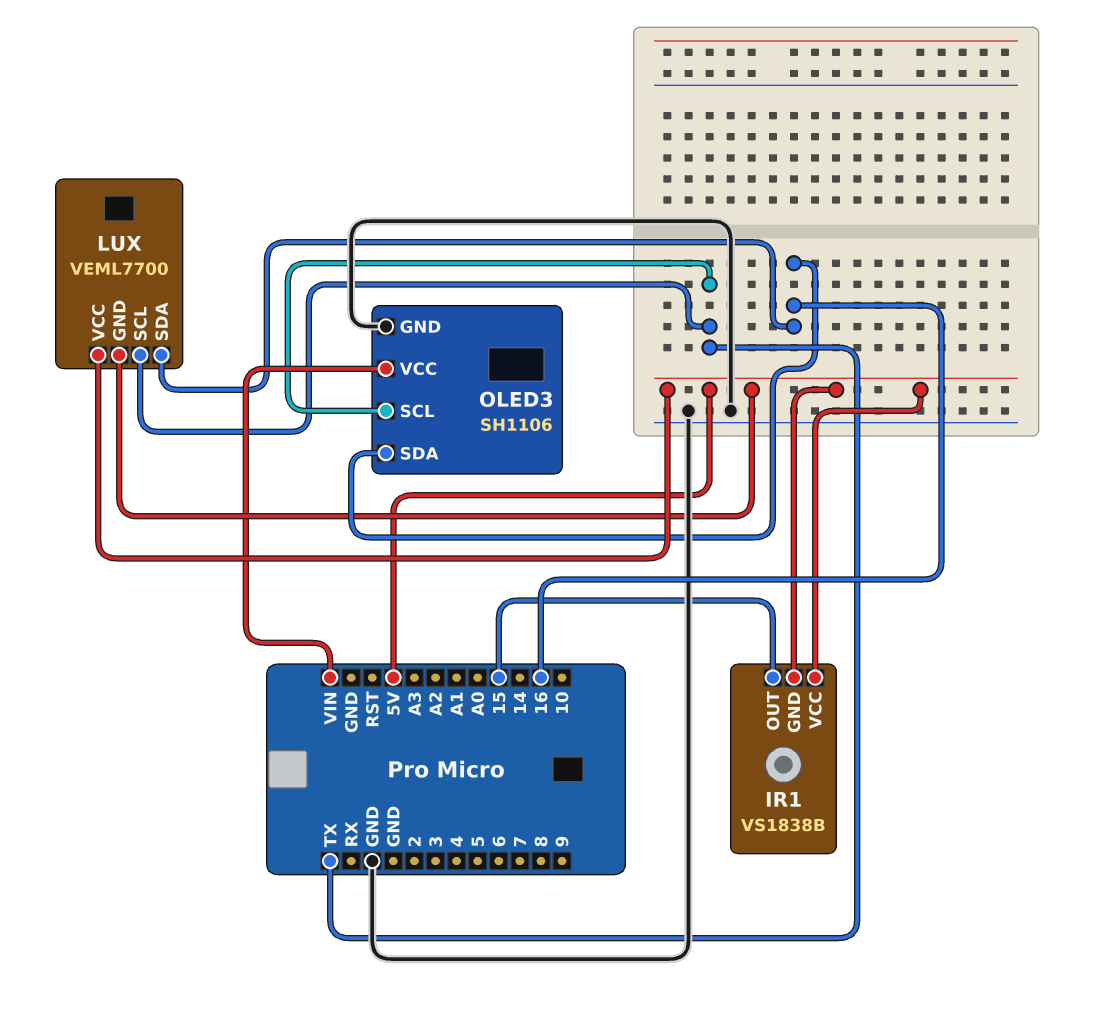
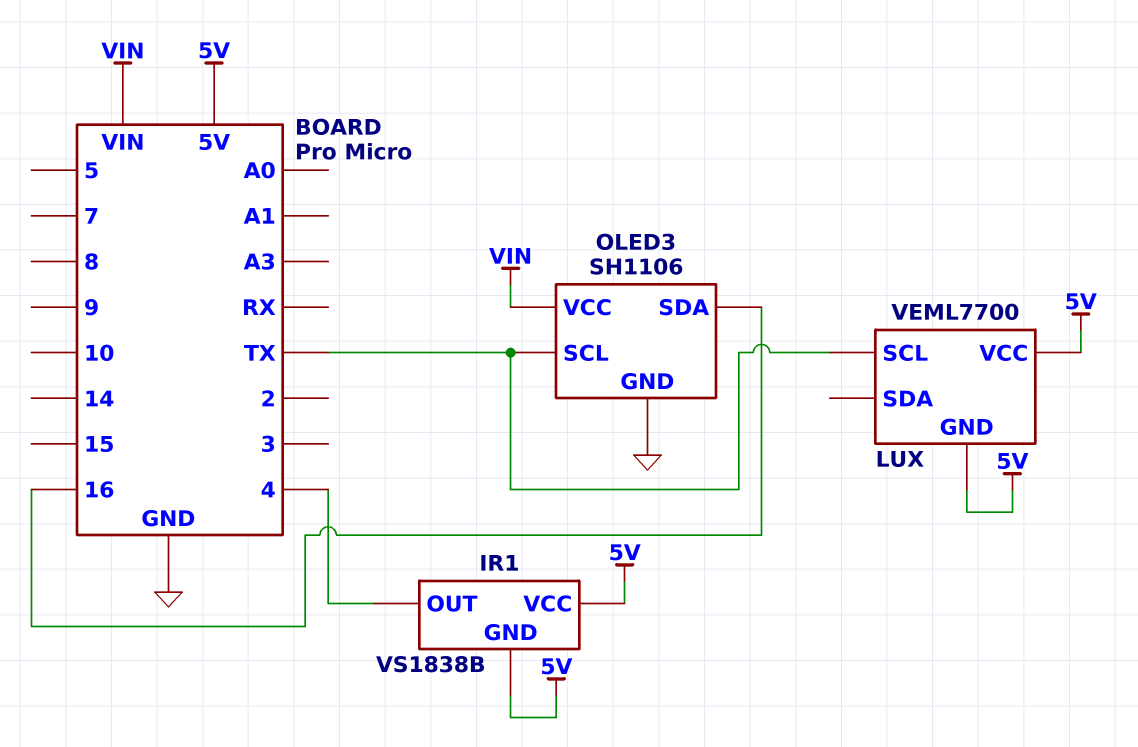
IR1 pin OUT: 15 -> 4
LUX pin SDA: 16 -> none

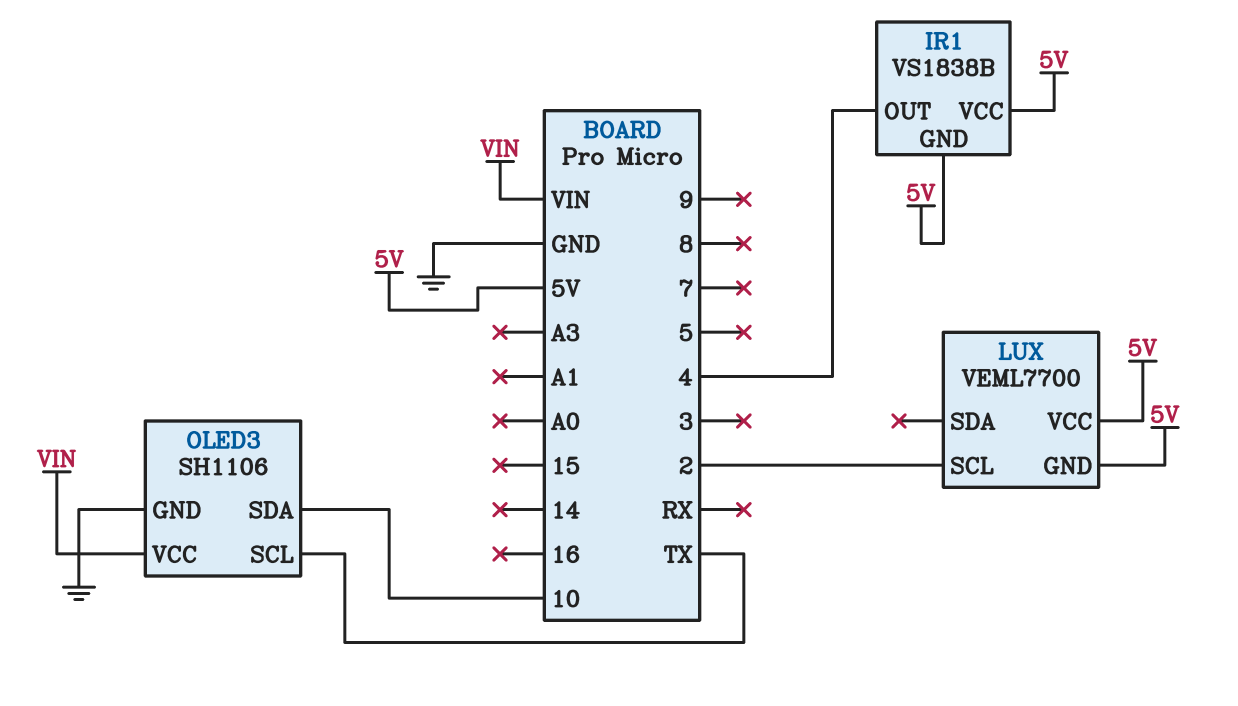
LUX pin SCL: TX -> 2
OLED3 pin SDA: 16 -> 10

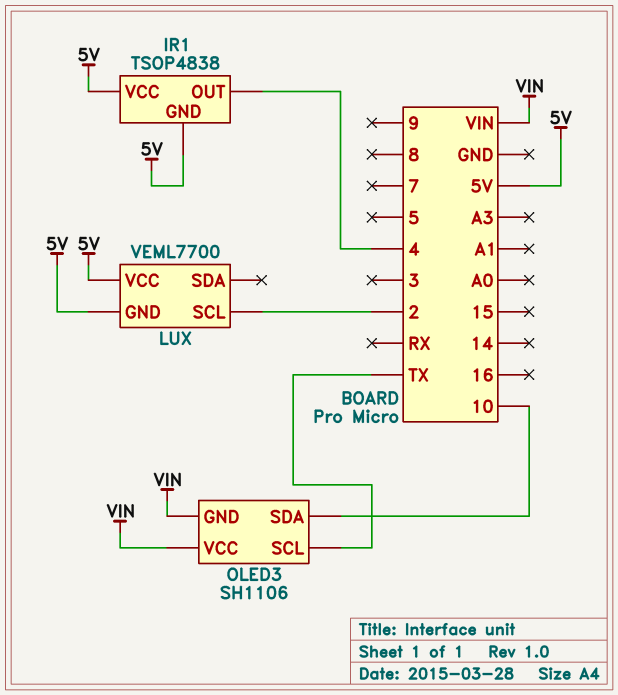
IR1: VS1838B -> TSOP4838
OLED3 pin GND: GND -> VIN

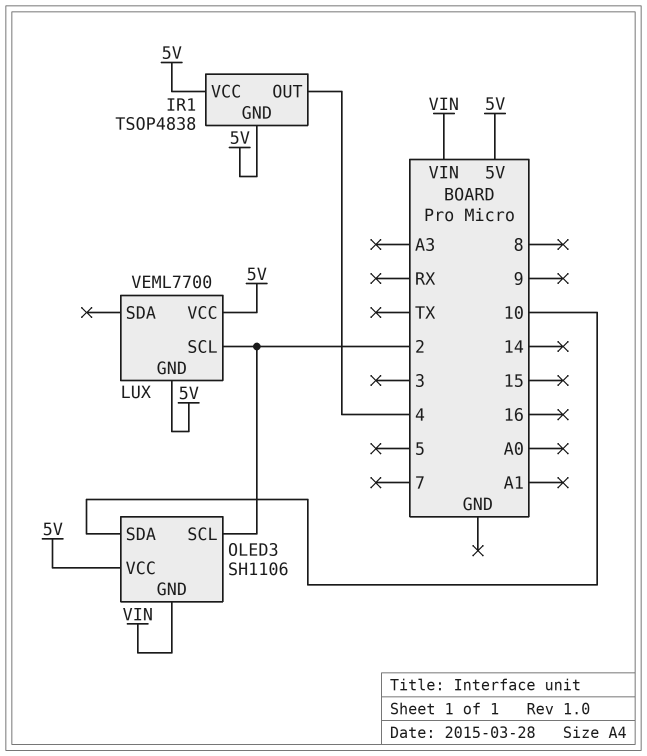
OLED3 pin SCL: TX -> 2
OLED3 pin VCC: VIN -> 5V

